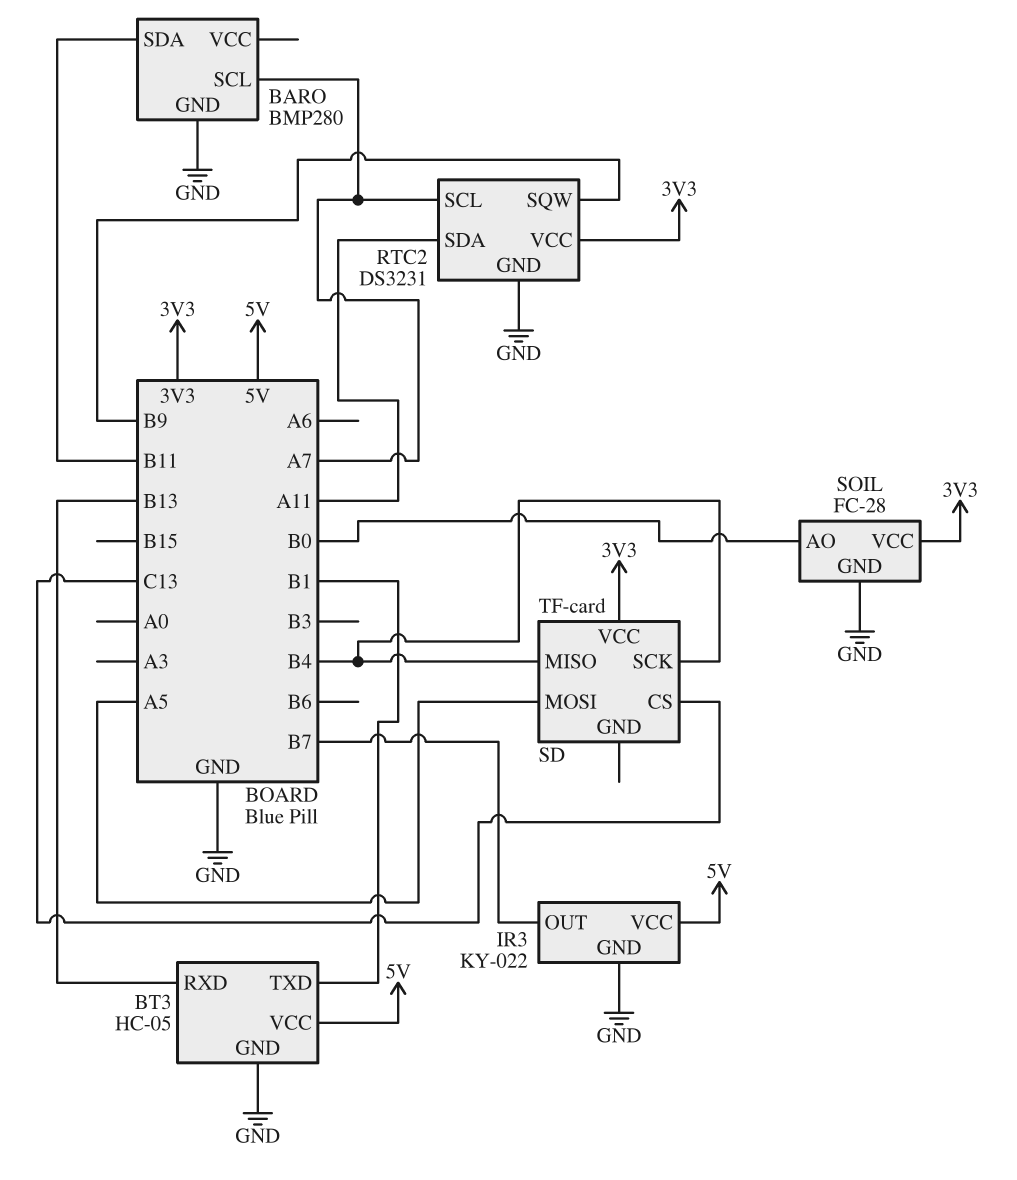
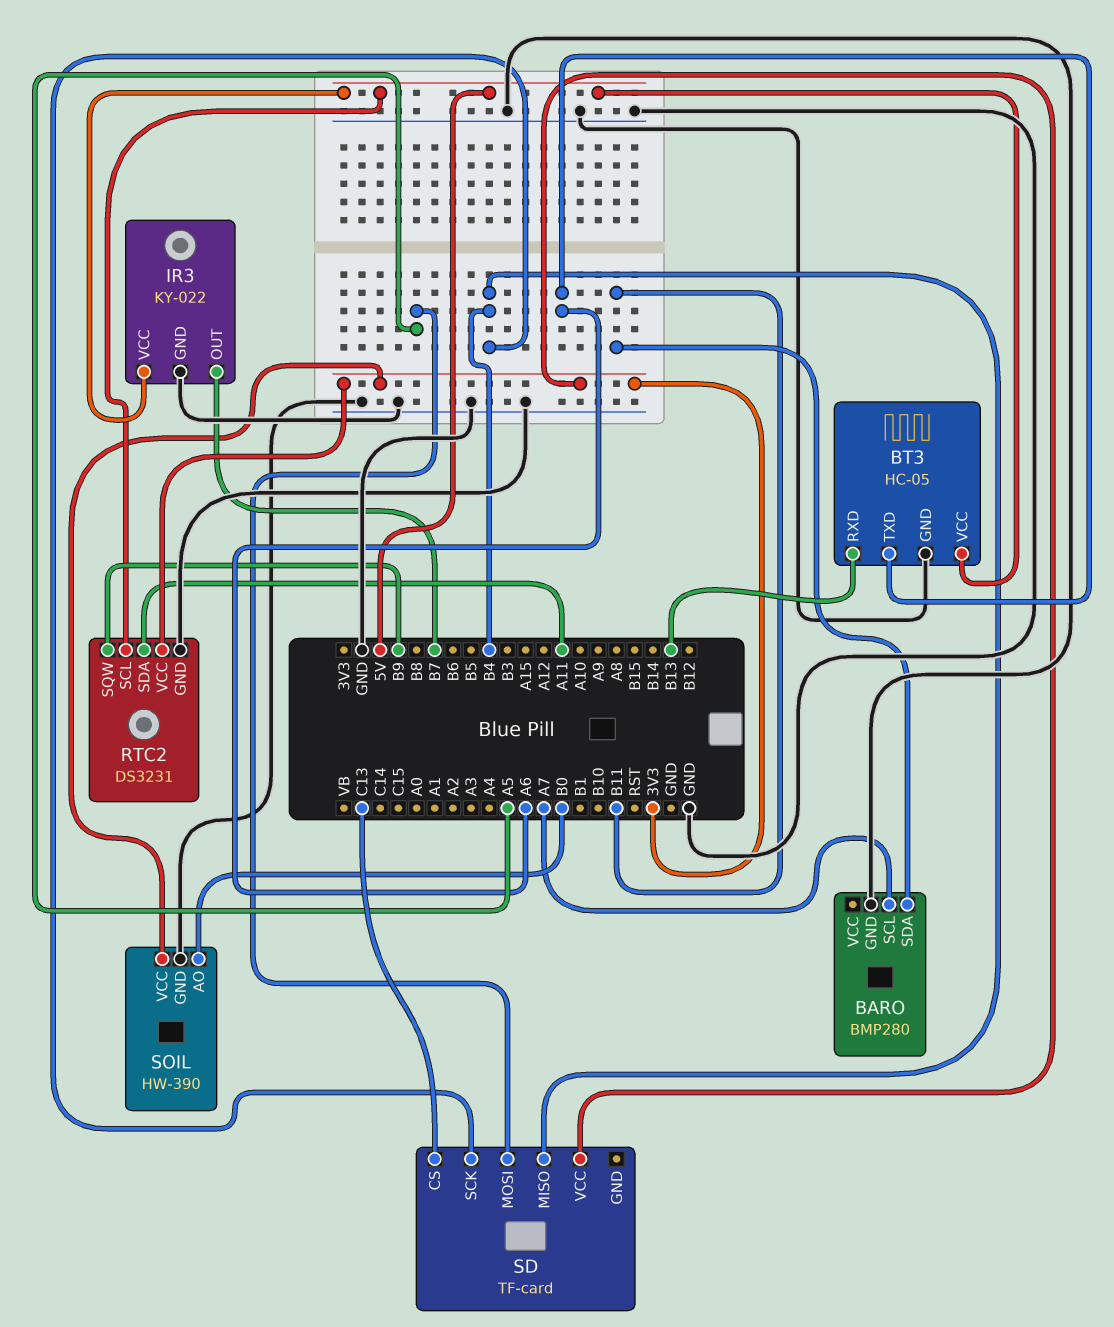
BT3 pin TXD: B1 -> A6
RTC2 pin SCL: A7 -> 5V
SOIL: FC-28 -> HW-390

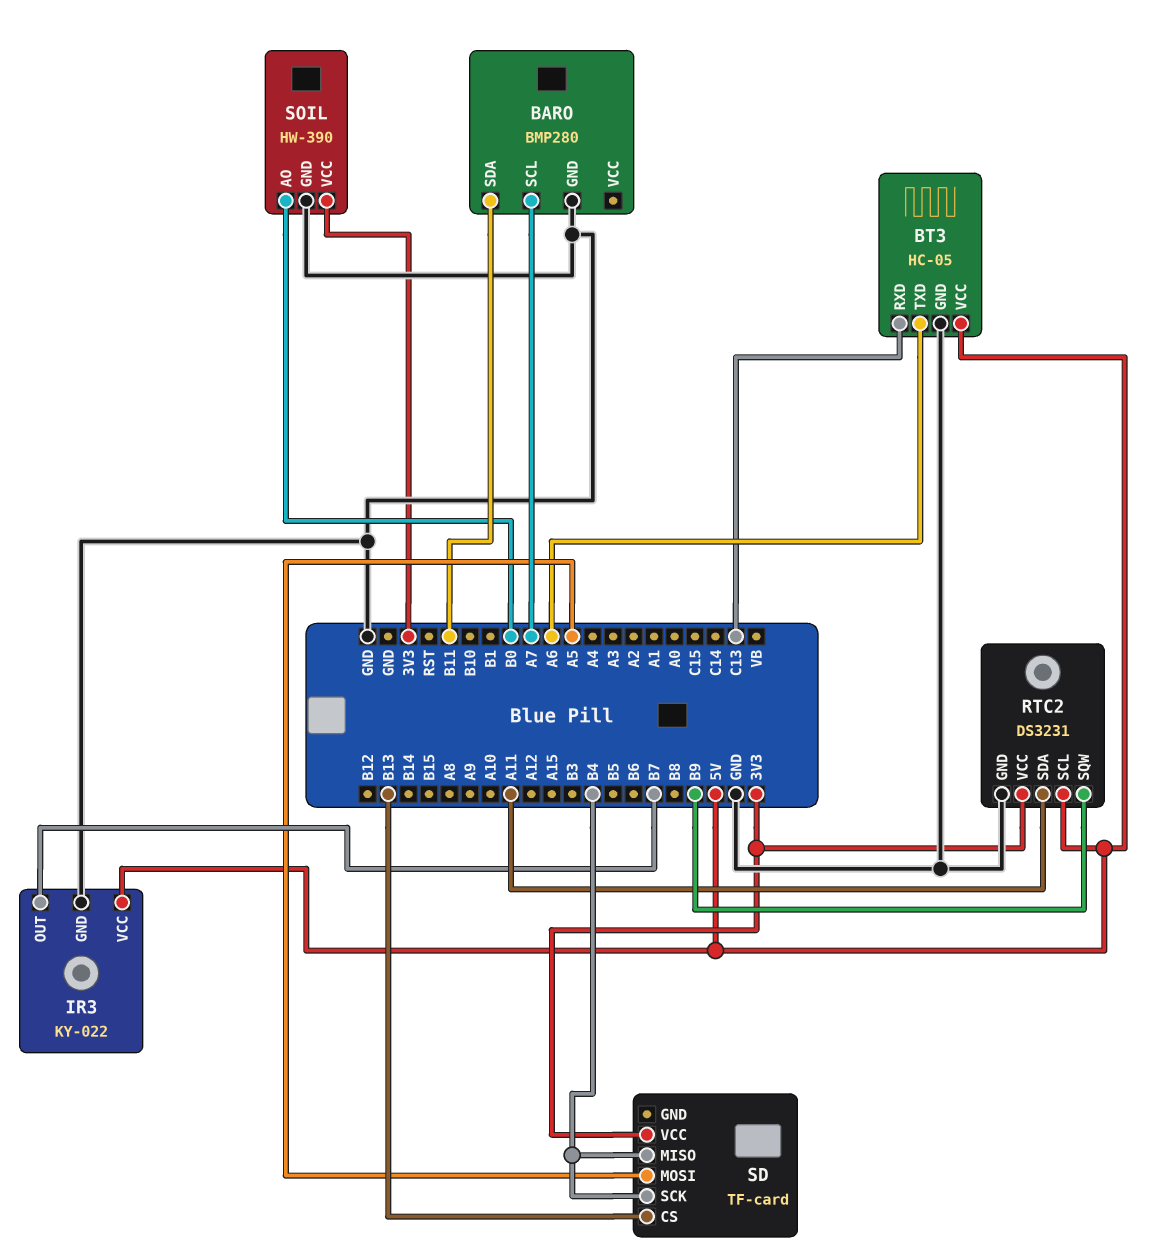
BT3 pin RXD: B13 -> C13
SD pin CS: C13 -> B13

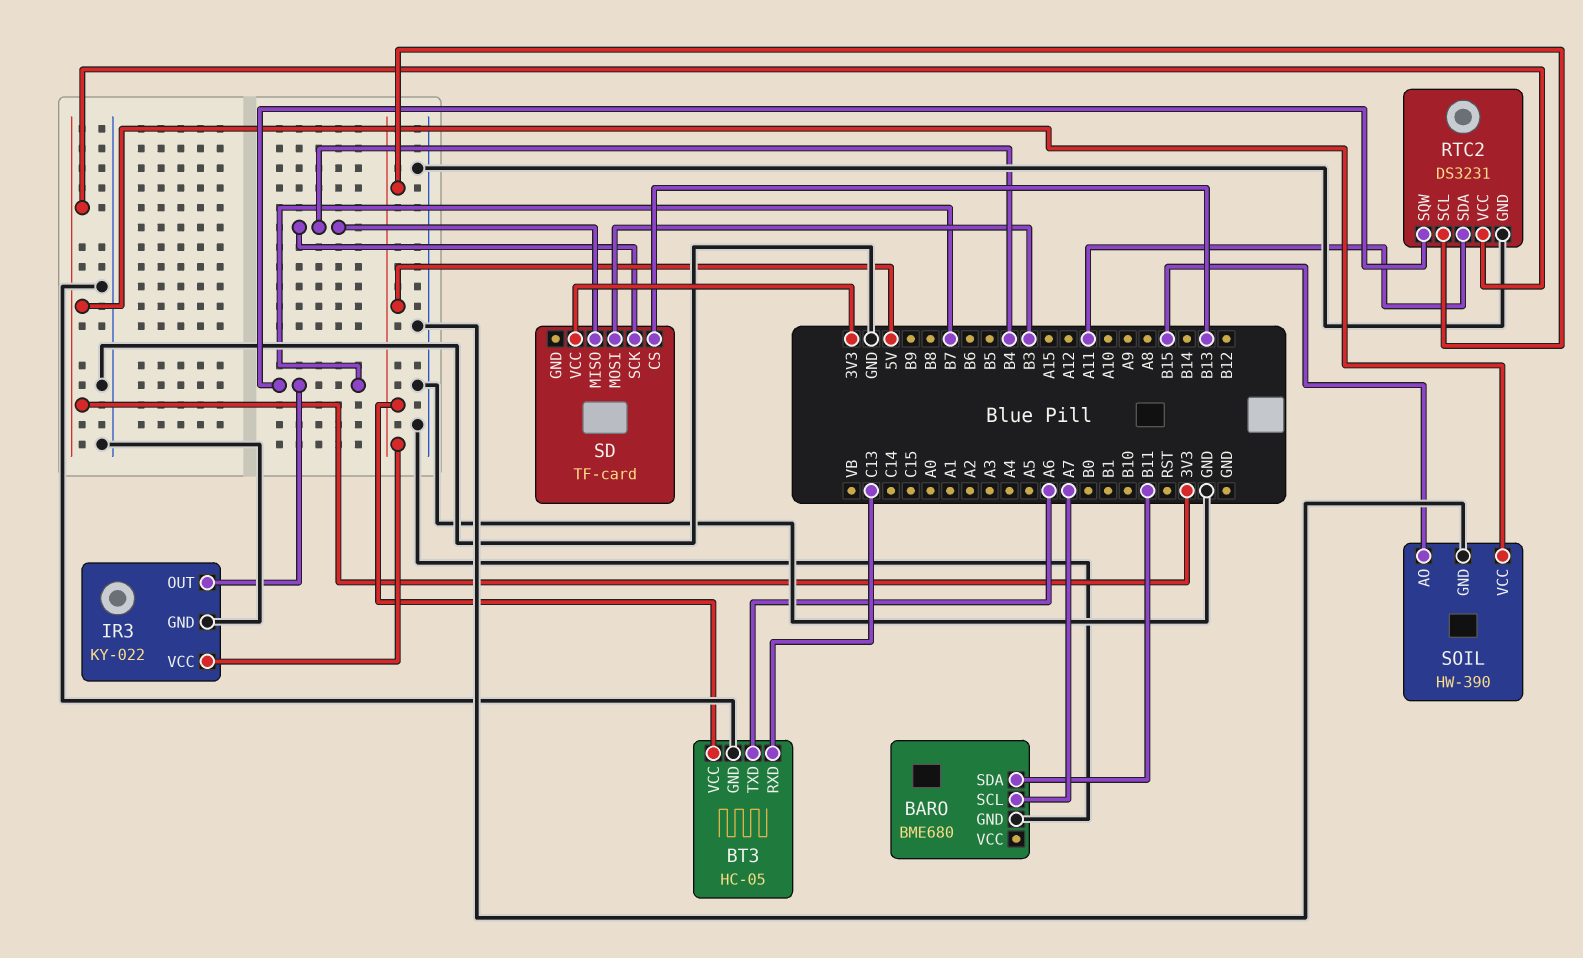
BARO: BMP280 -> BME680
RTC2 pin SQW: B9 -> B7
SD pin MOSI: A5 -> B3
SOIL pin AO: B0 -> B15

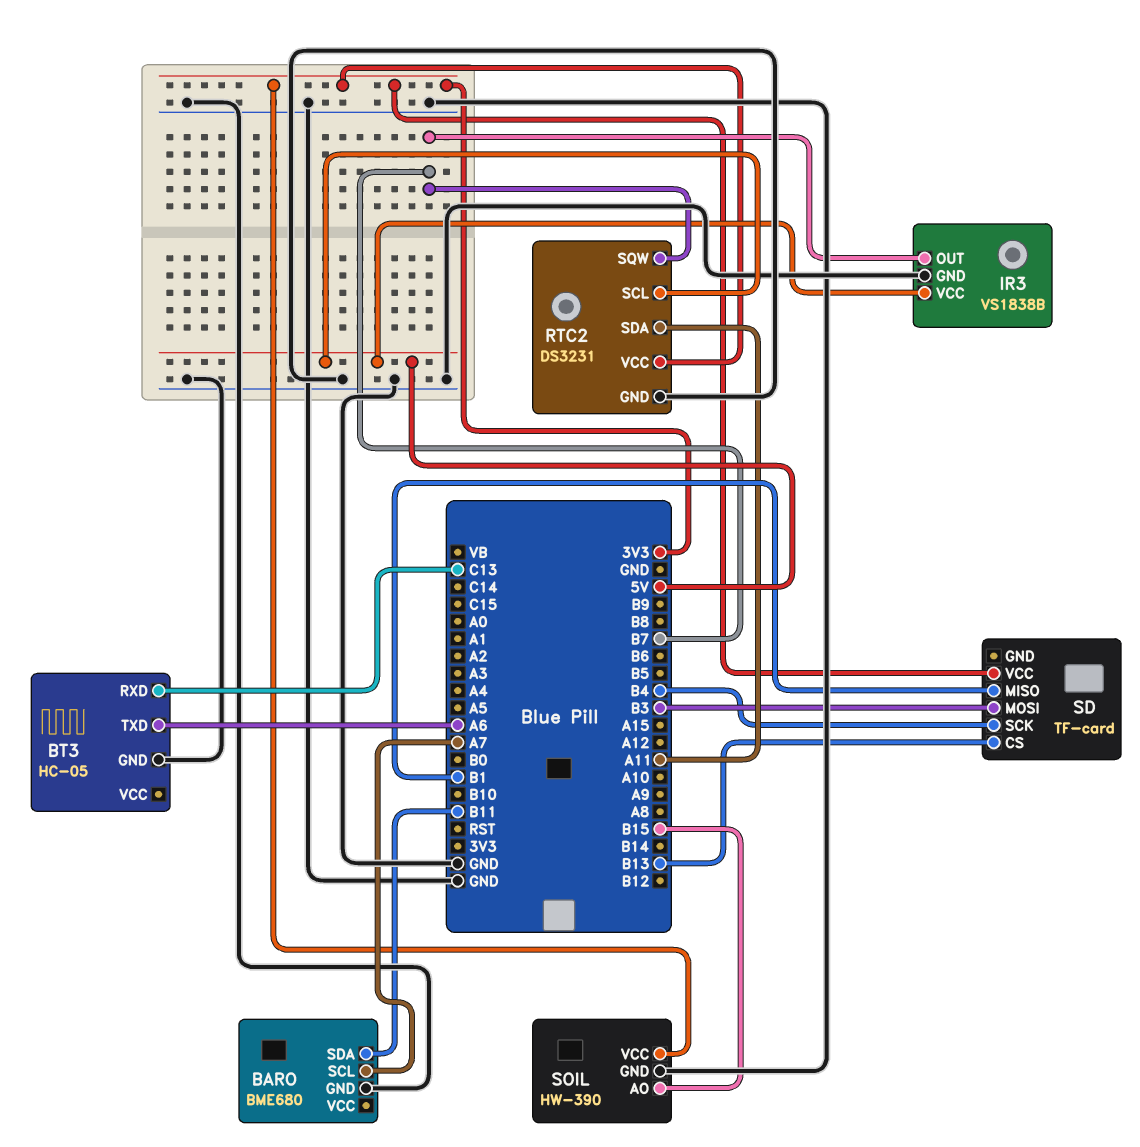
BT3 pin VCC: 5V -> none
IR3: KY-022 -> VS1838B
SD pin MISO: B4 -> B1

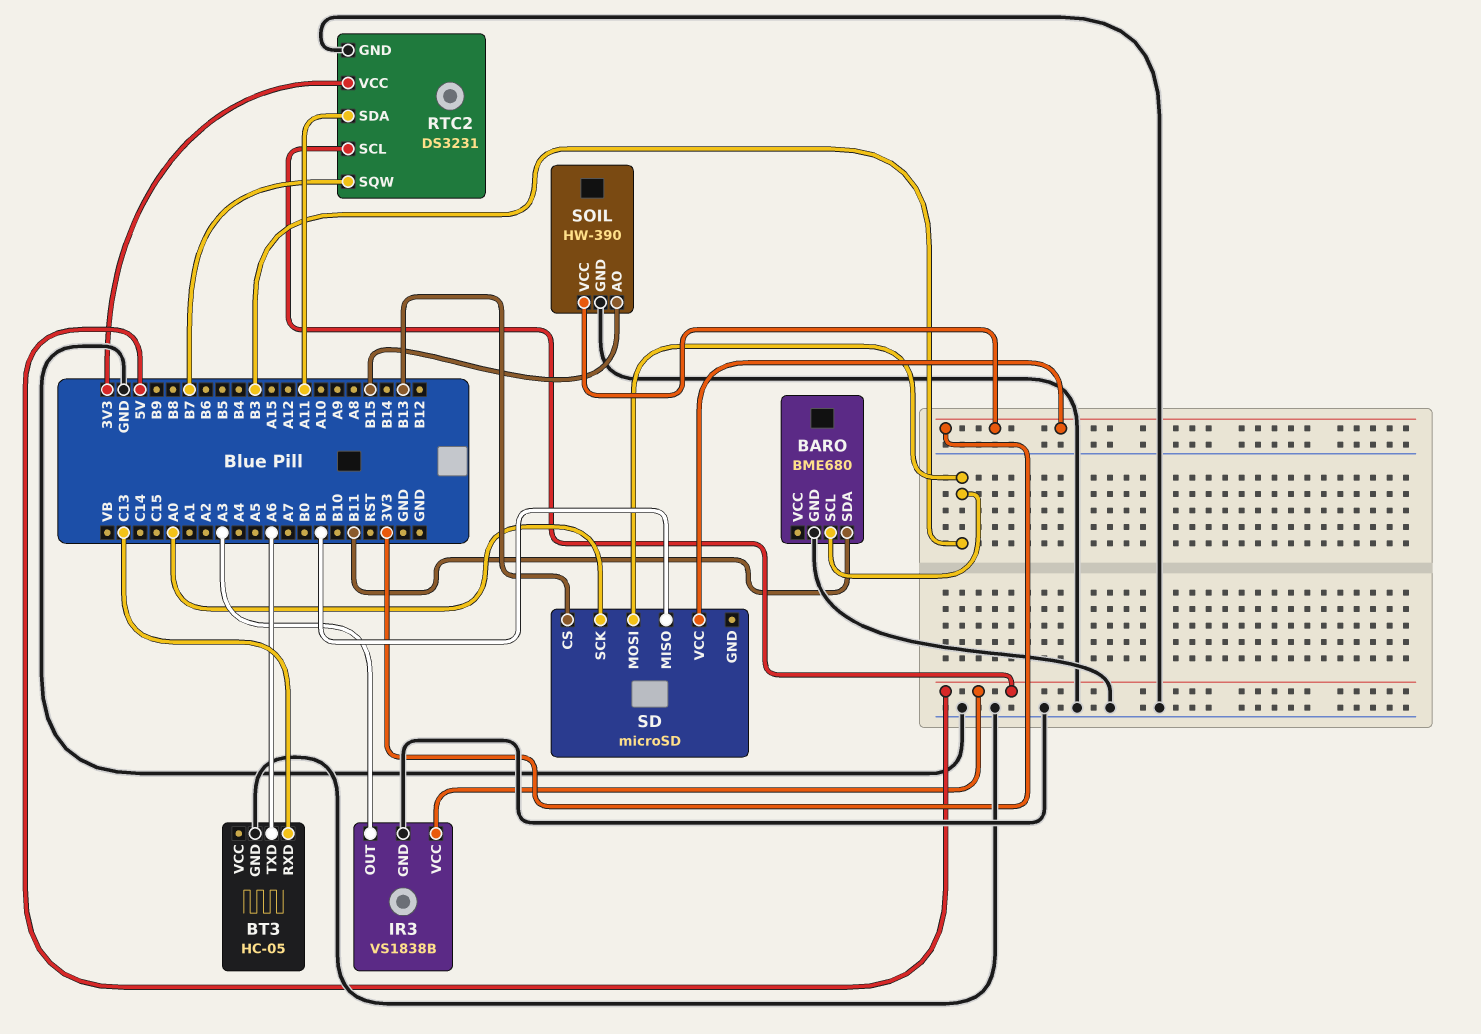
BARO pin SCL: A7 -> B3
IR3 pin OUT: B7 -> A3
SD: TF-card -> microSD
SD pin SCK: B4 -> A0

